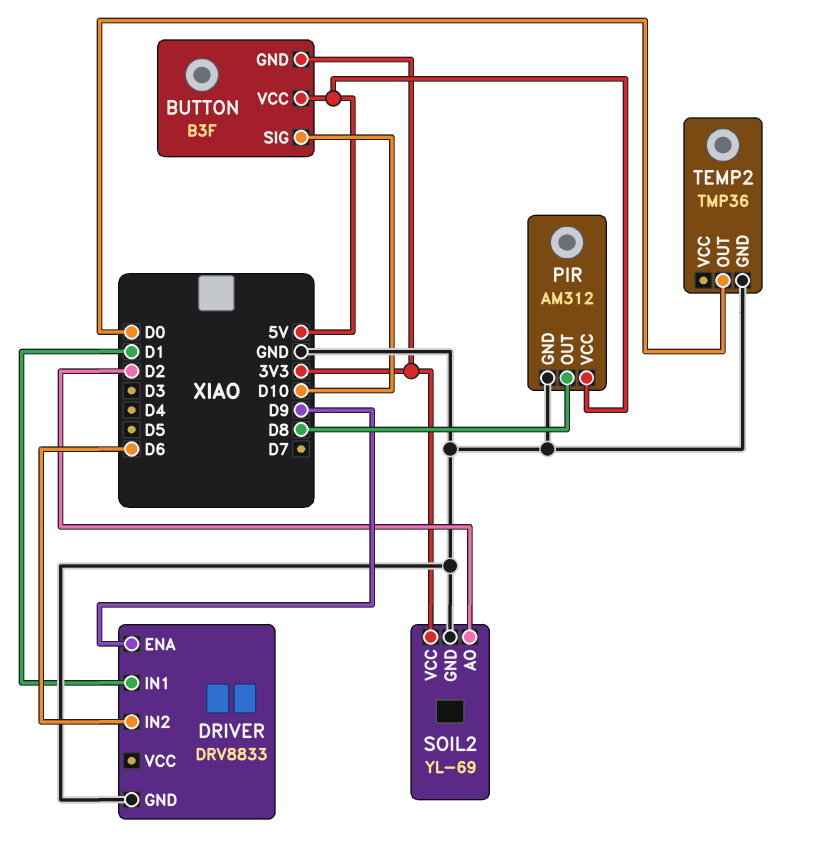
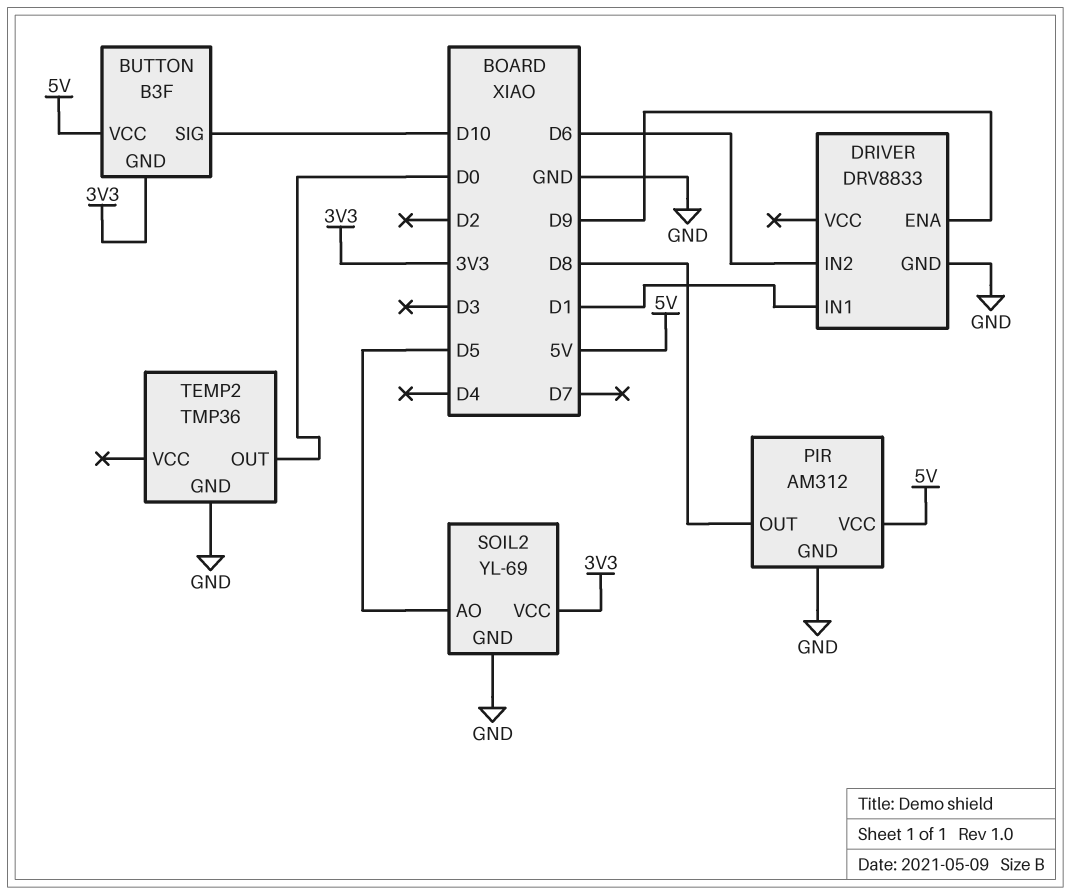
SOIL2 pin AO: D2 -> D5

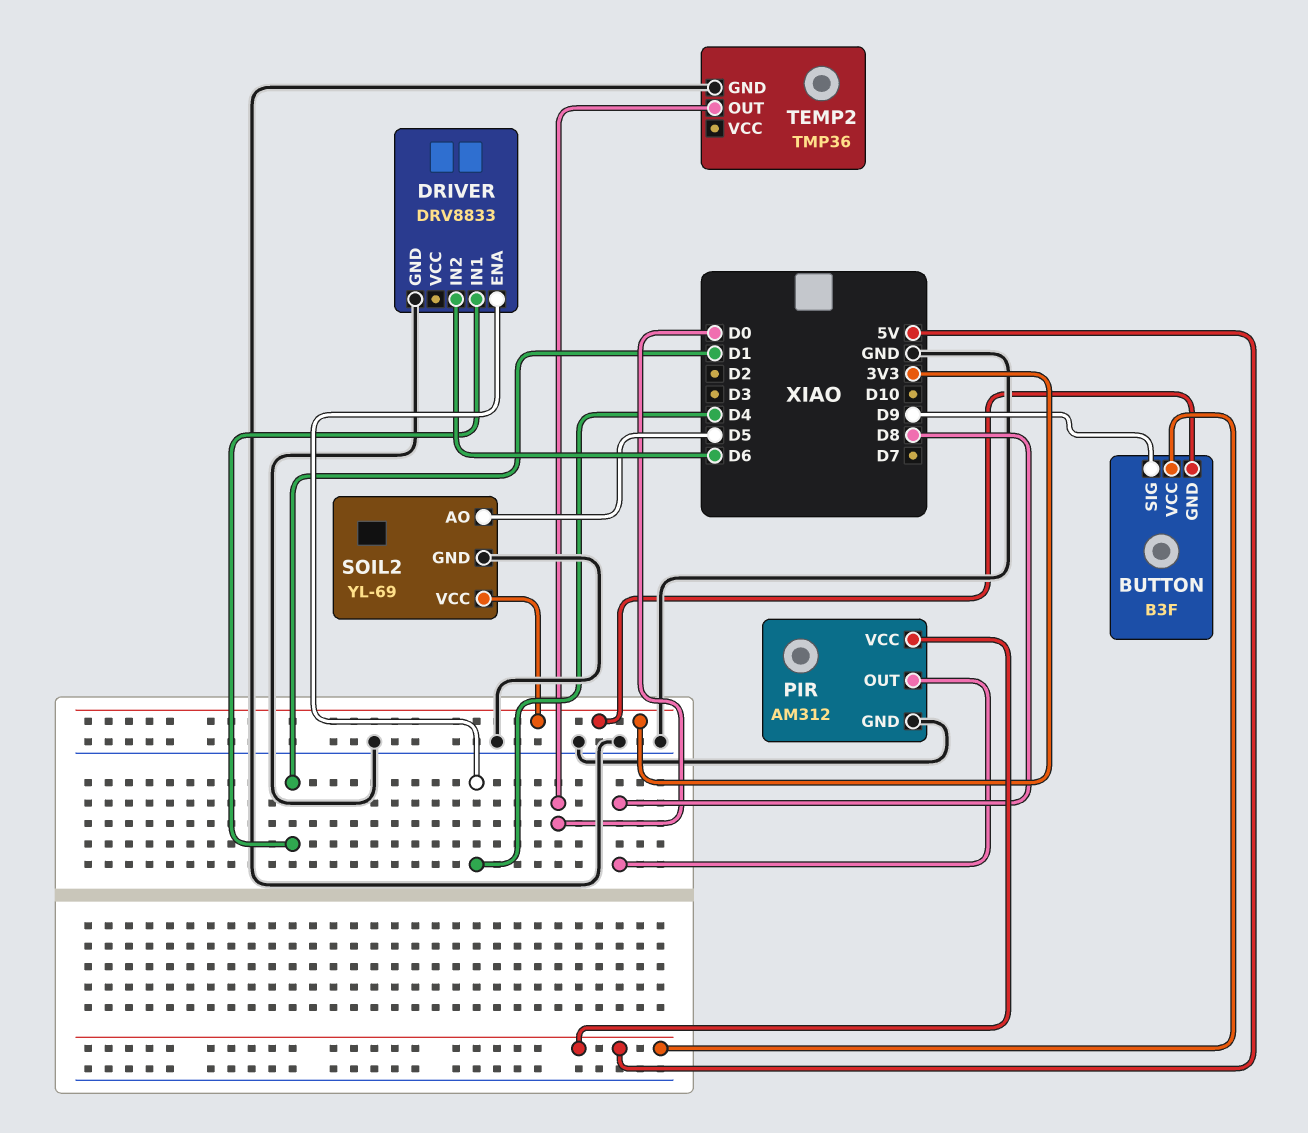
BUTTON pin SIG: D10 -> D9
DRIVER pin ENA: D9 -> D4

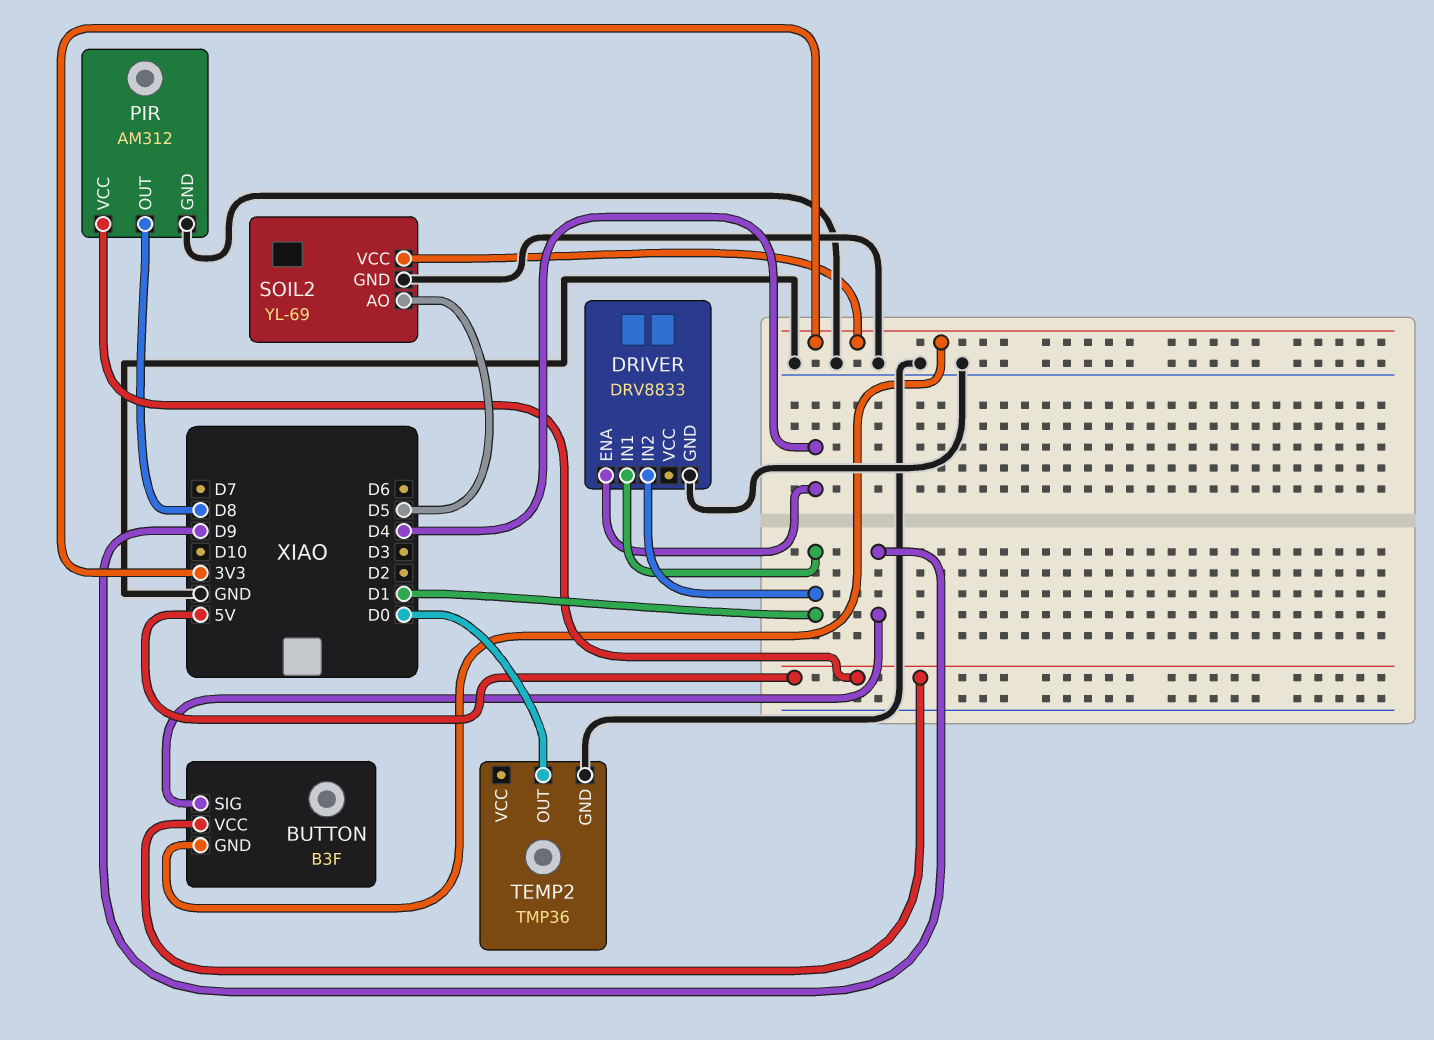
DRIVER pin IN2: D6 -> D1

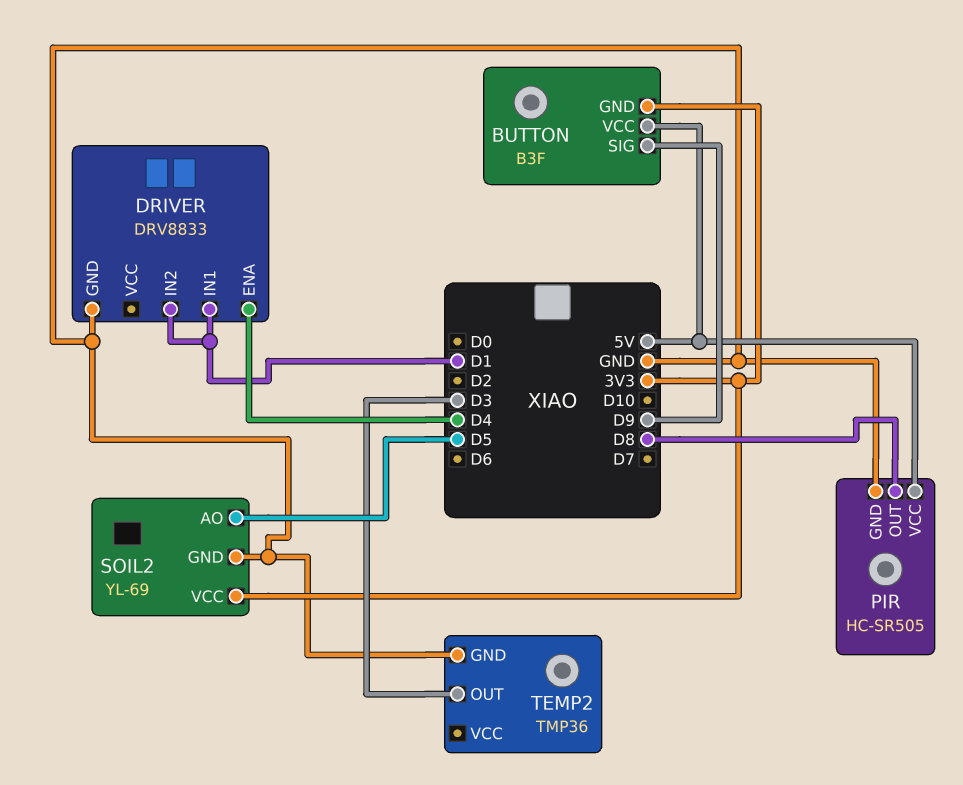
PIR: AM312 -> HC-SR505
TEMP2 pin OUT: D0 -> D3

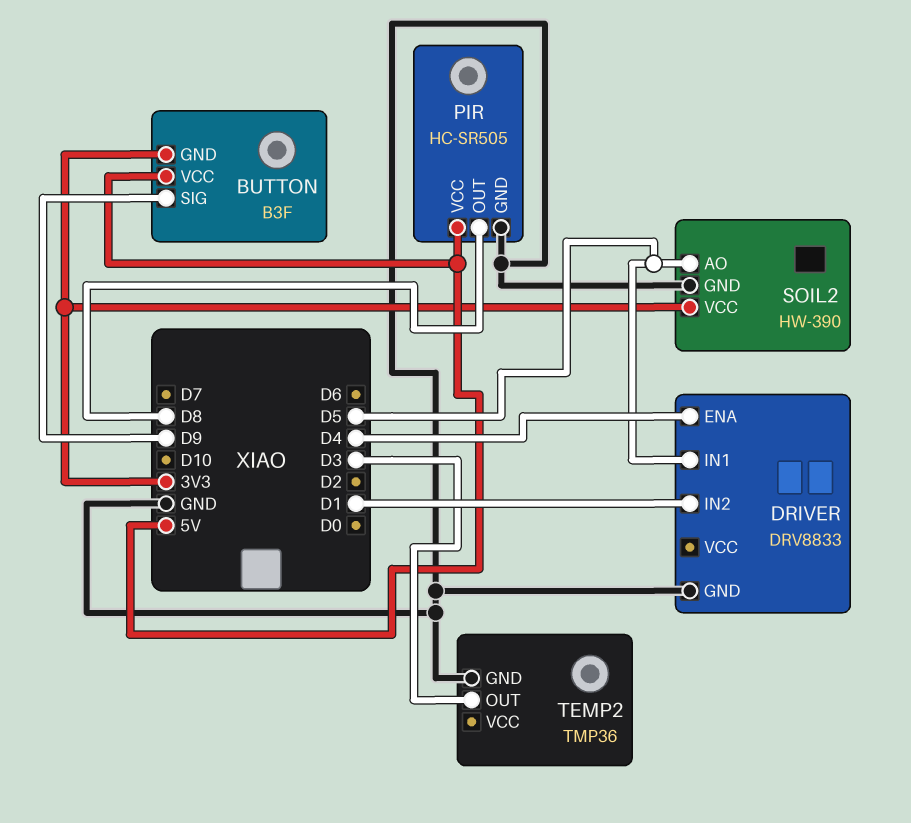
DRIVER pin IN1: D1 -> D5
SOIL2: YL-69 -> HW-390

